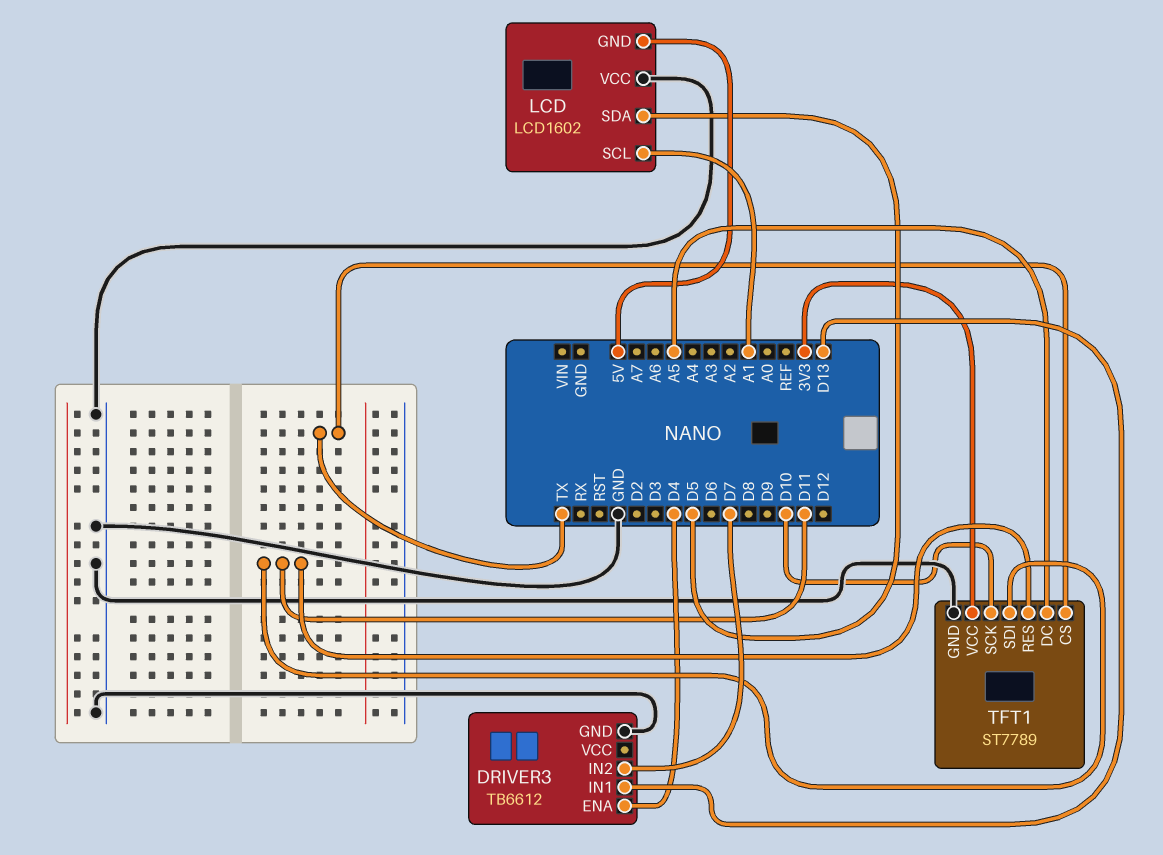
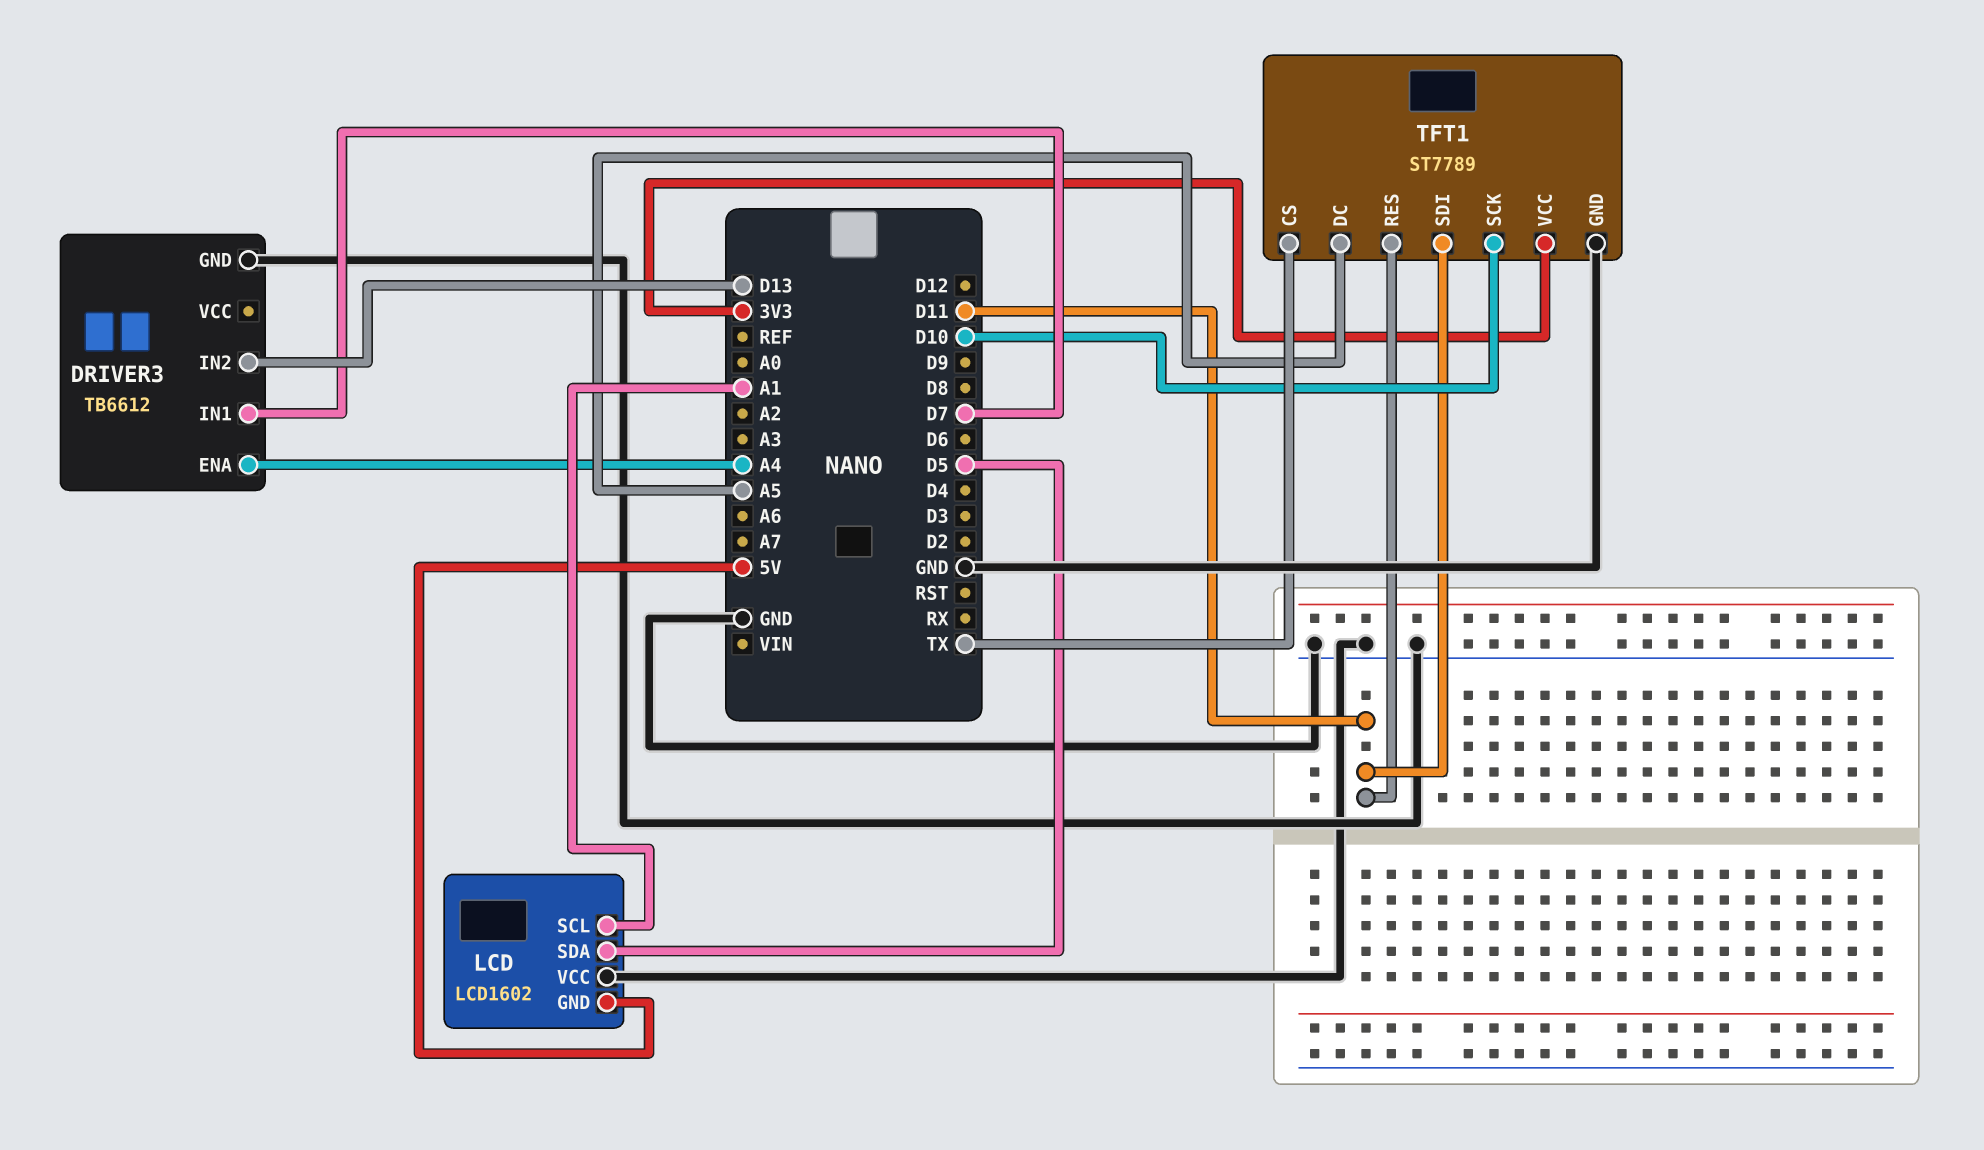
DRIVER3 pin ENA: D4 -> A4
DRIVER3 pin IN1: D13 -> D7
DRIVER3 pin IN2: D7 -> D13

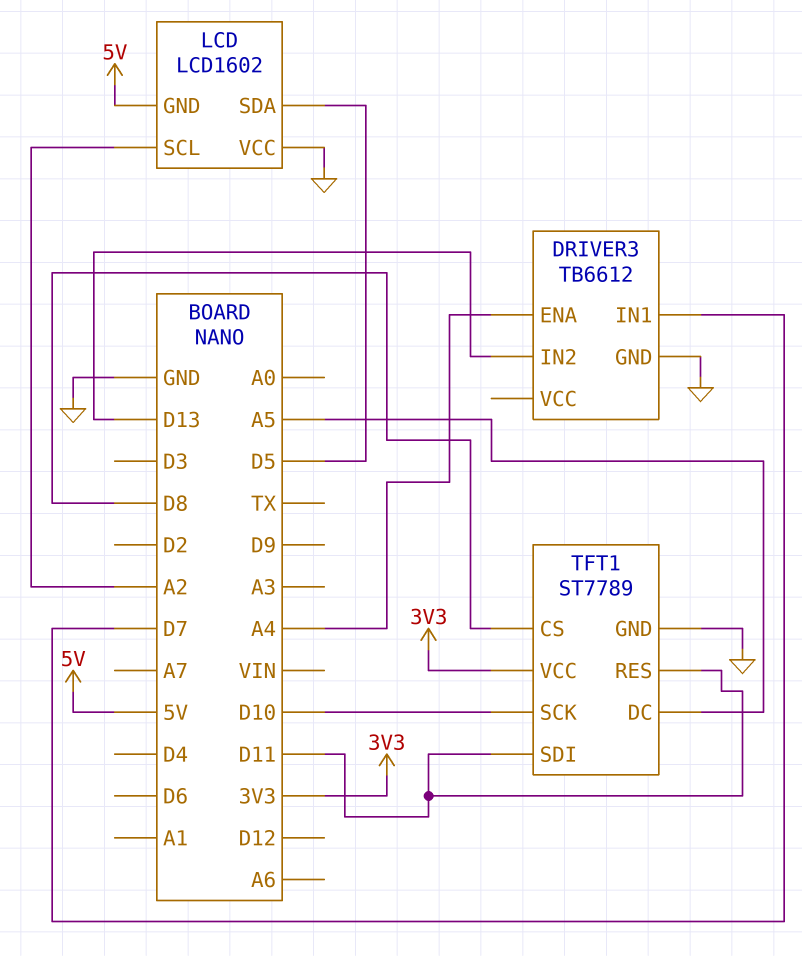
LCD pin SCL: A1 -> A2
TFT1 pin CS: TX -> D8

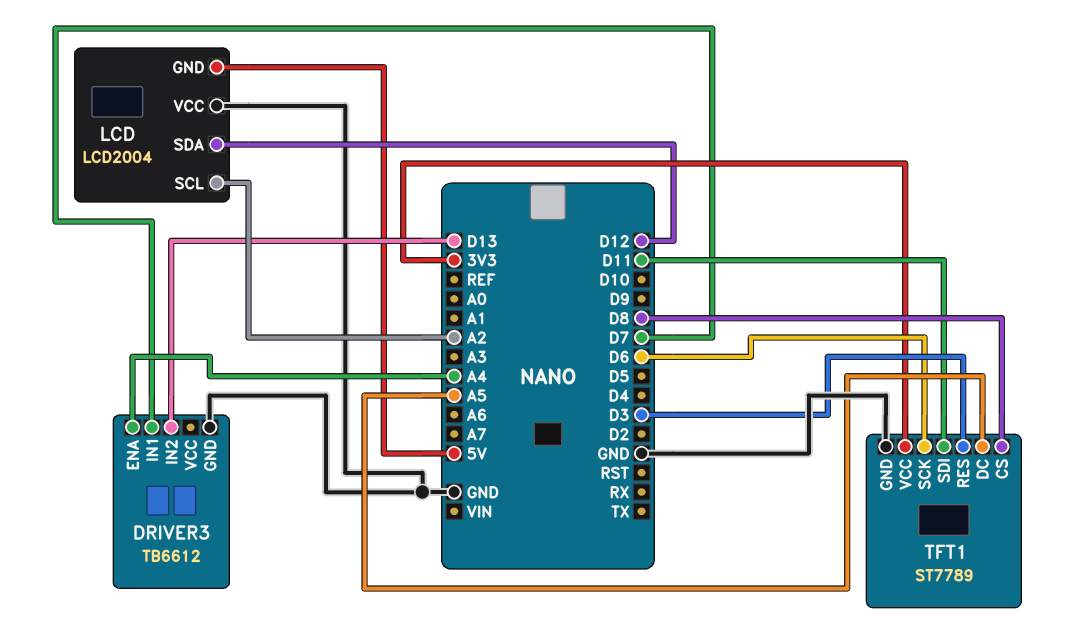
LCD: LCD1602 -> LCD2004
LCD pin SDA: D5 -> D12
TFT1 pin RES: D11 -> D3
TFT1 pin SCK: D10 -> D6

